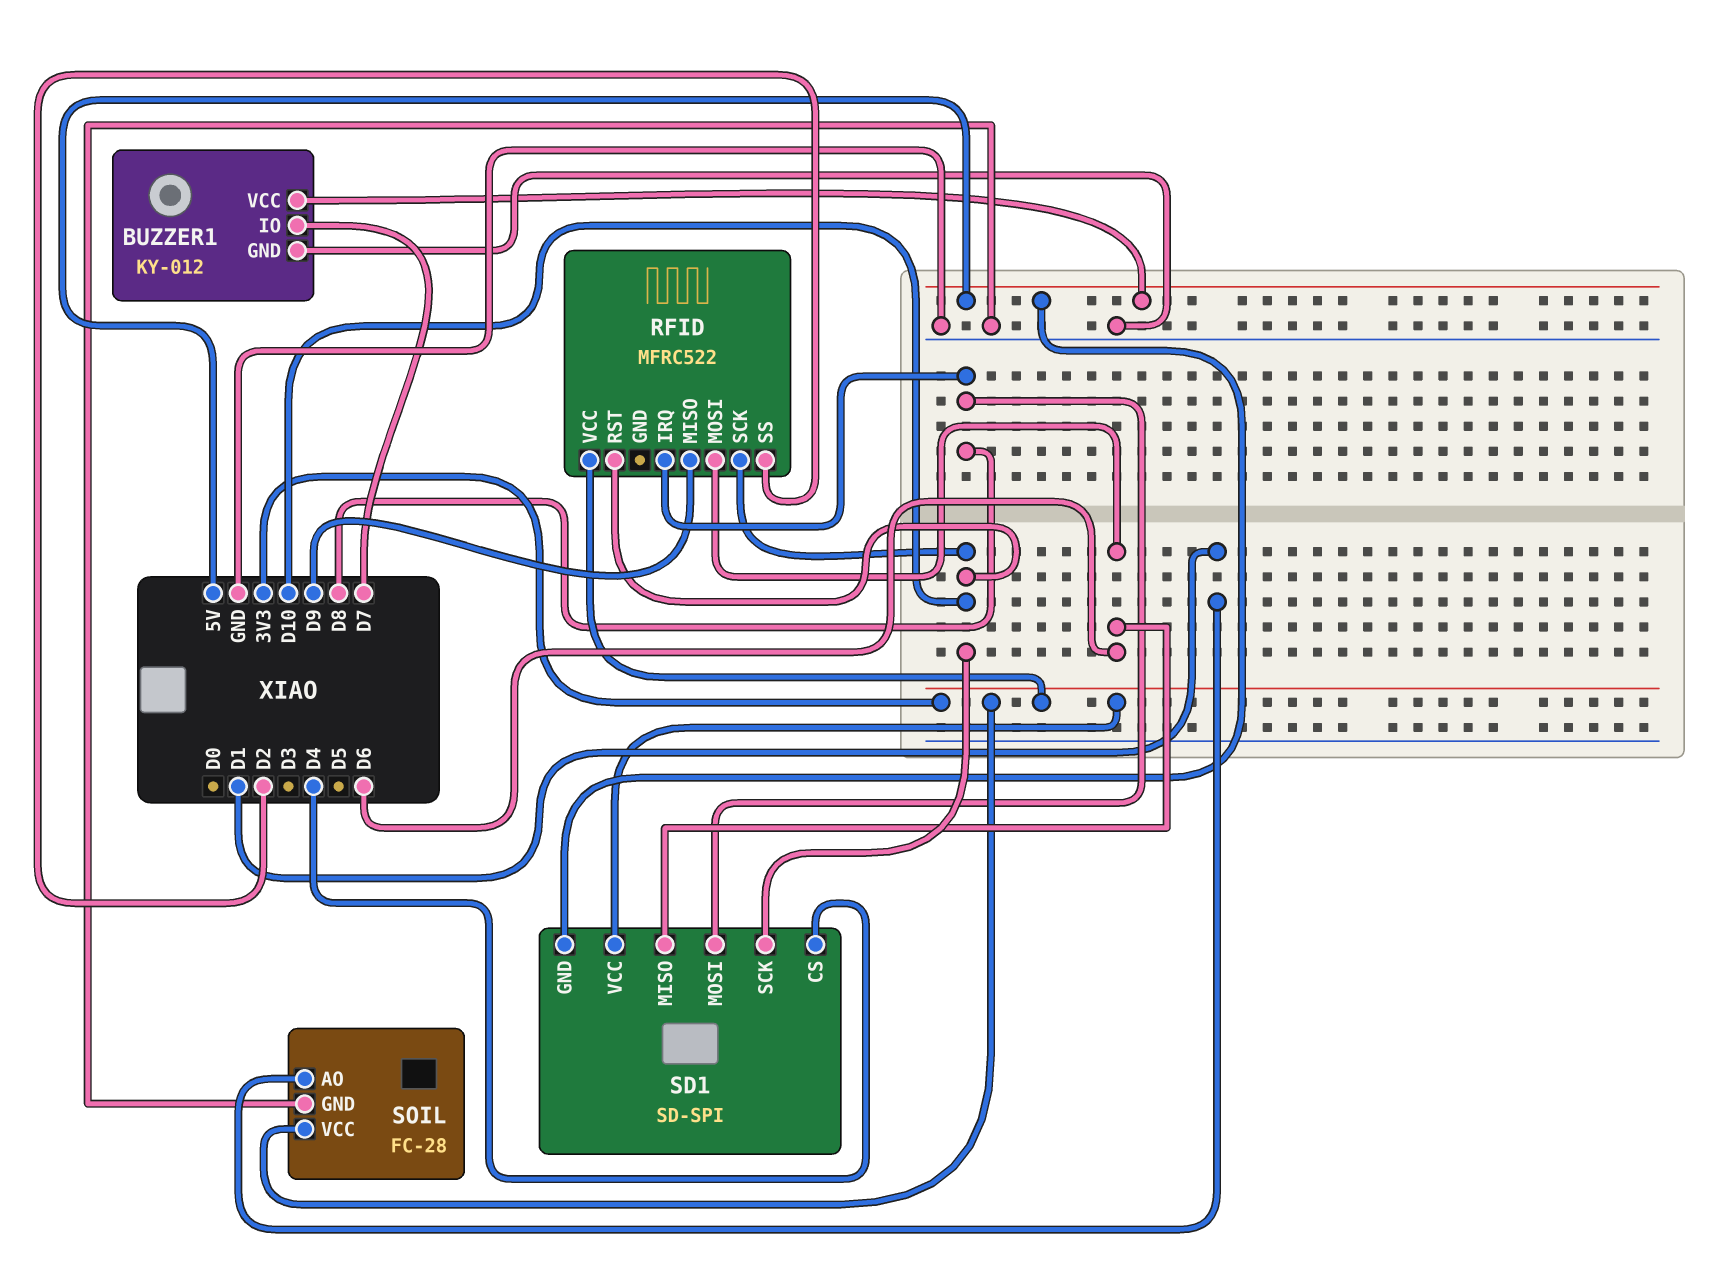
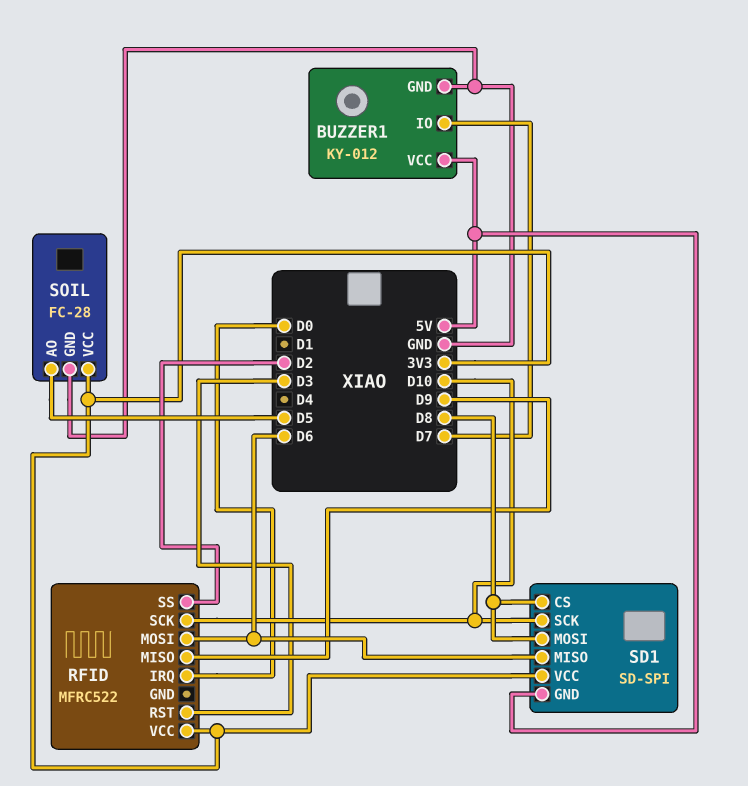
RFID pin IRQ: D8 -> D0
RFID pin RST: D10 -> D3
SD1 pin CS: D4 -> D8
SOIL pin AO: D1 -> D5

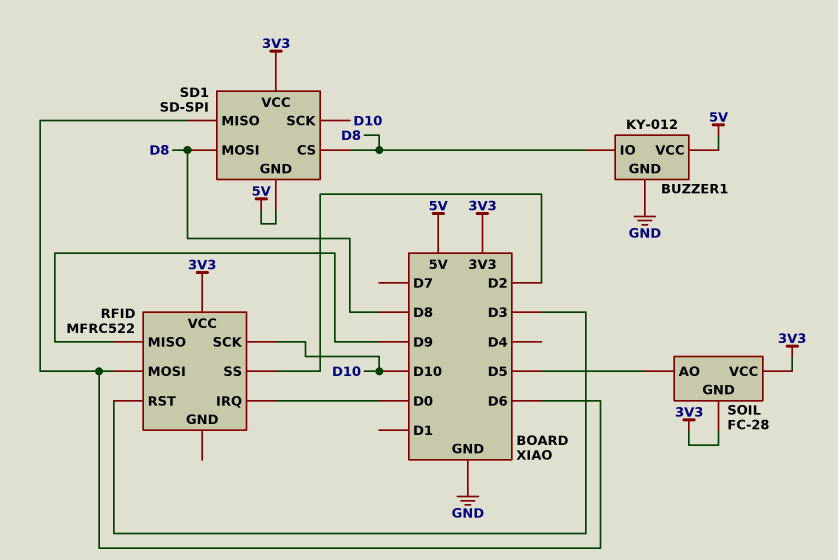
BUZZER1 pin IO: D7 -> D8
SOIL pin GND: GND -> 3V3

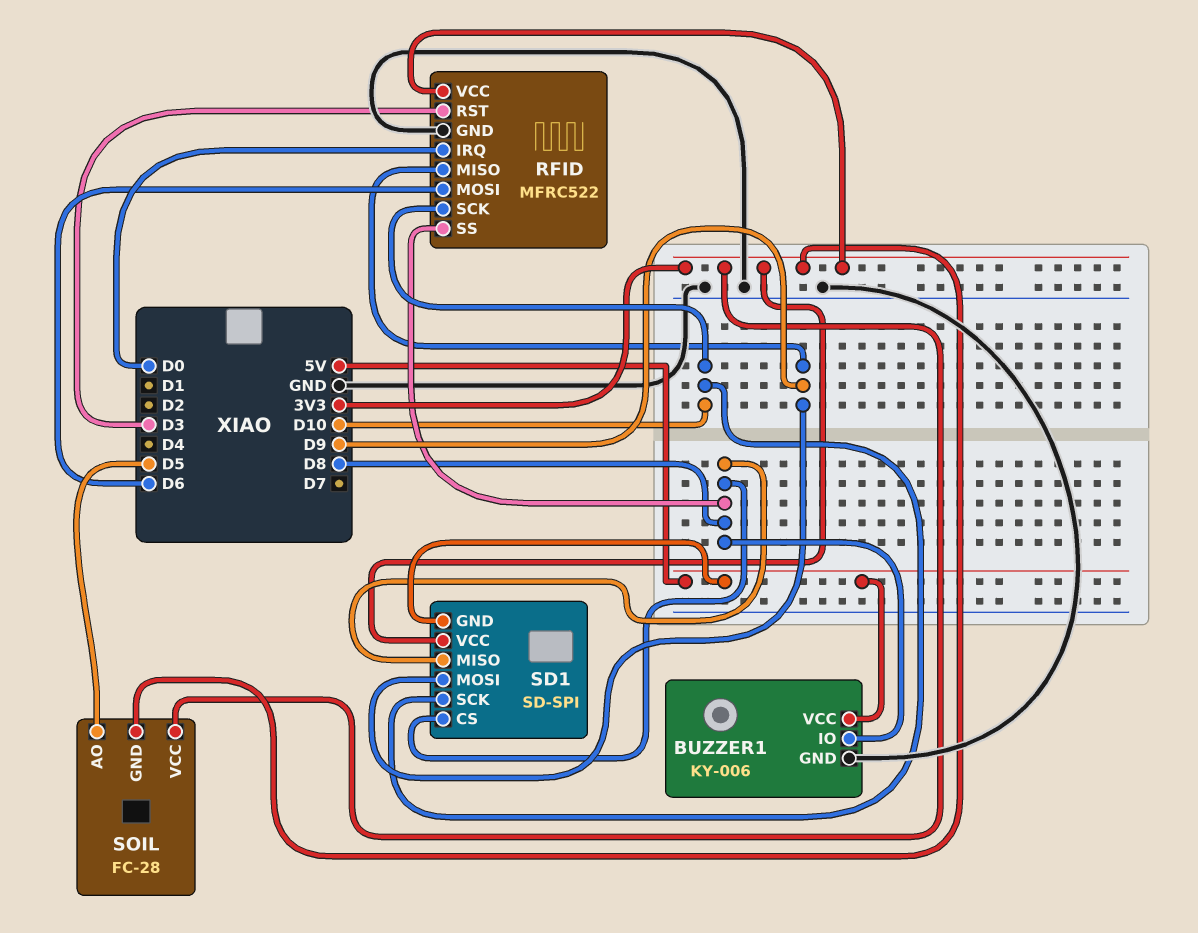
BUZZER1: KY-012 -> KY-006
RFID pin GND: none -> GND
RFID pin SS: D2 -> D8
SD1 pin MISO: D6 -> D8
SD1 pin MOSI: D8 -> D9

